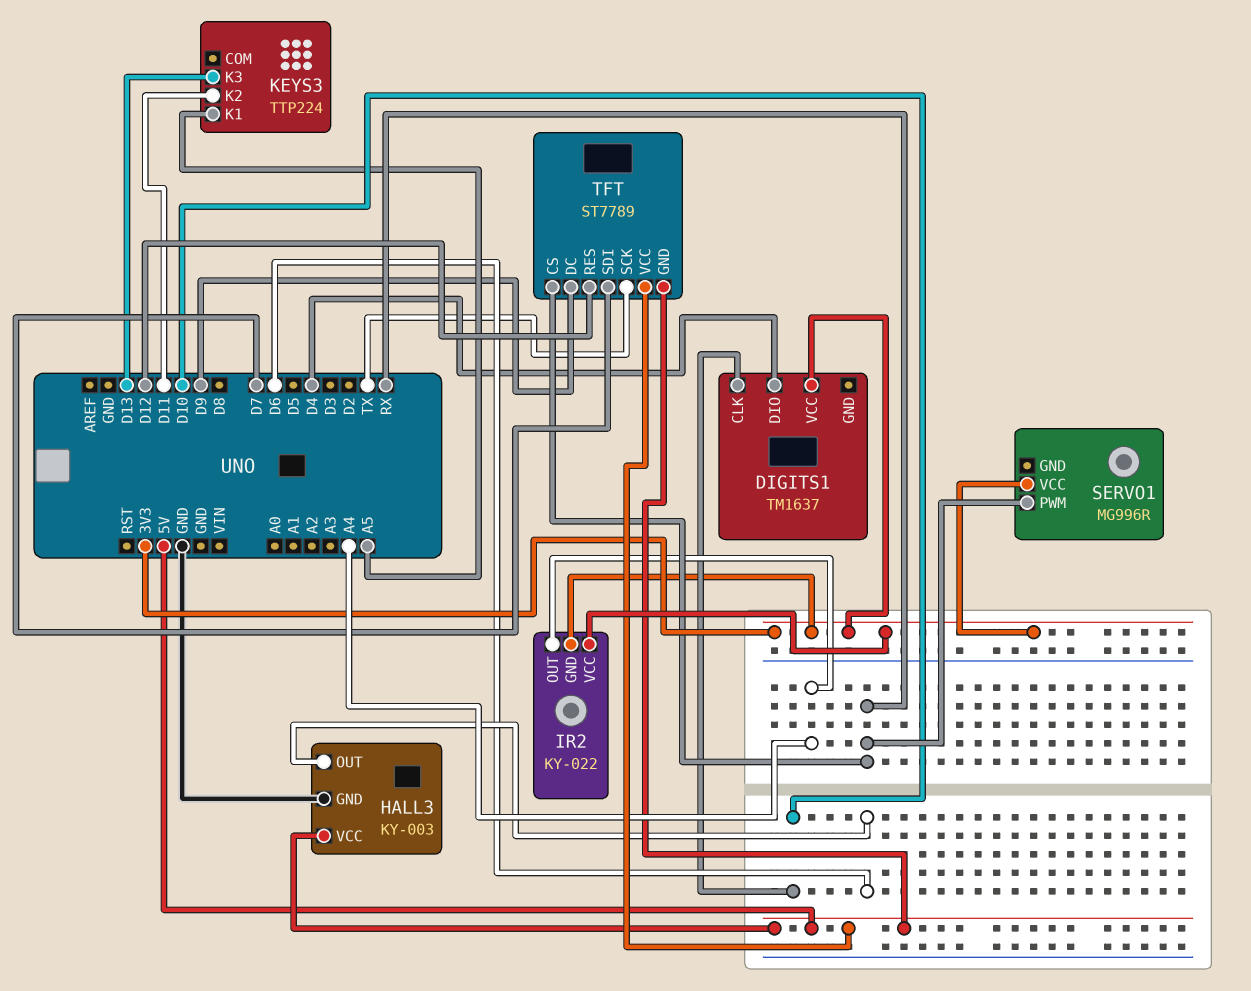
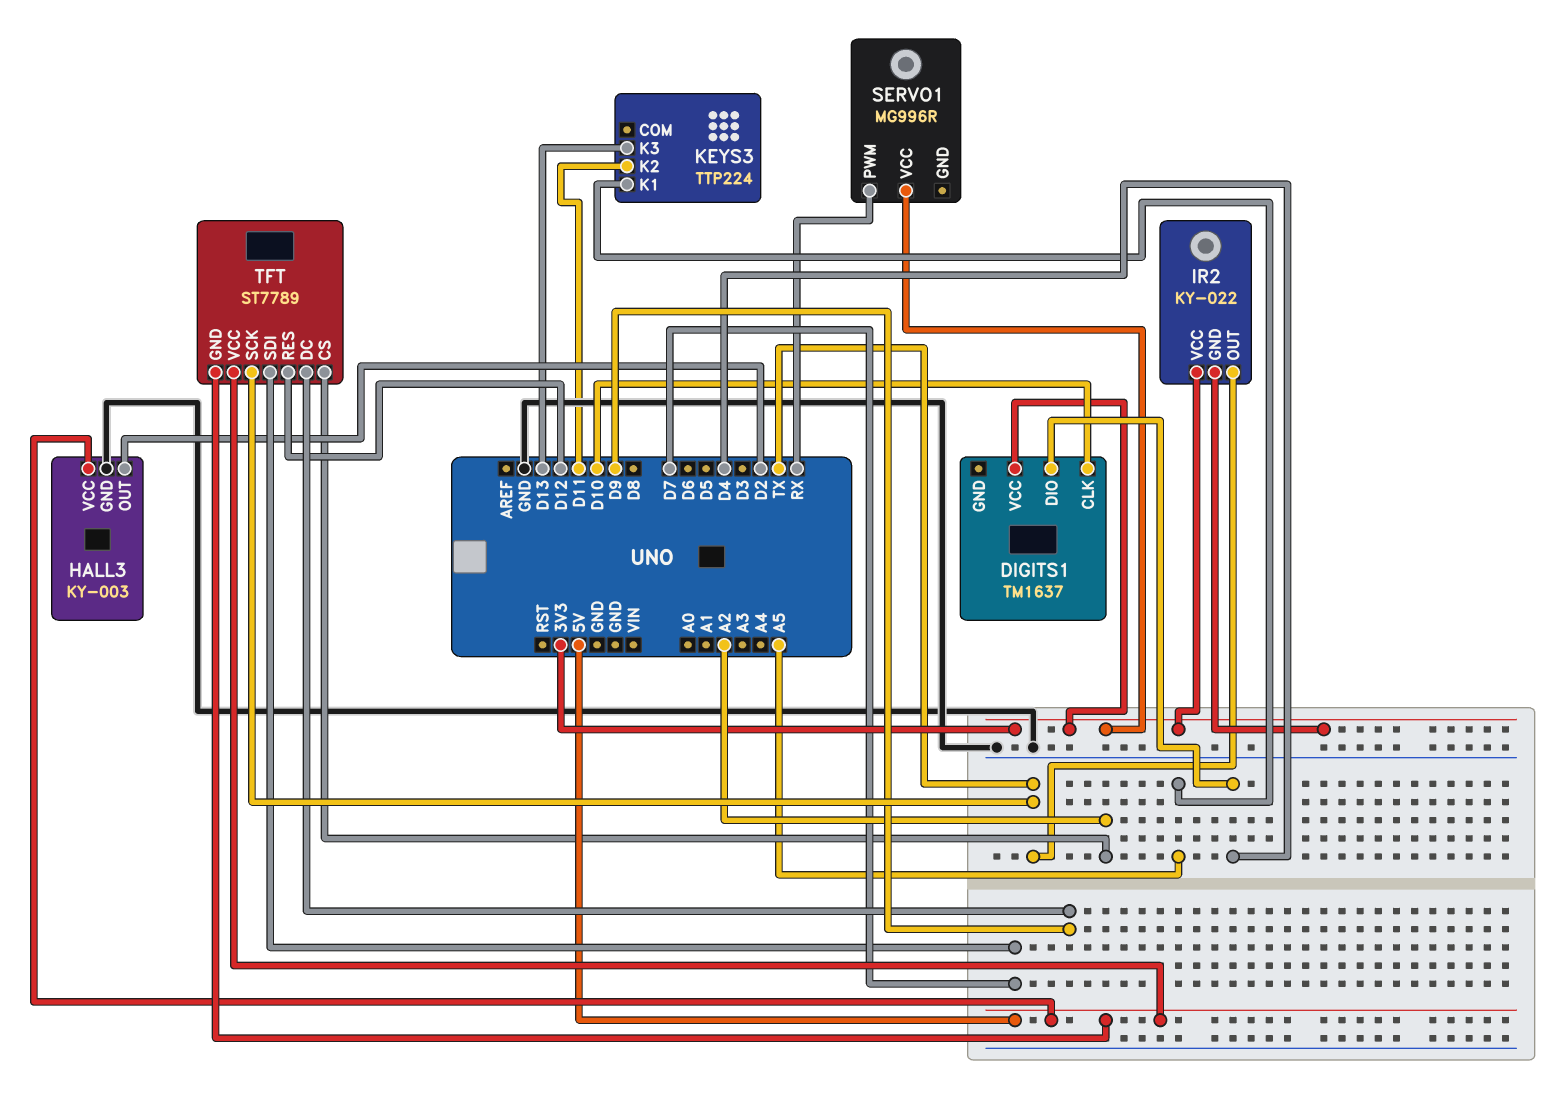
HALL3 pin OUT: D6 -> D2
IR2 pin OUT: A4 -> TX
TFT pin CS: RX -> A2

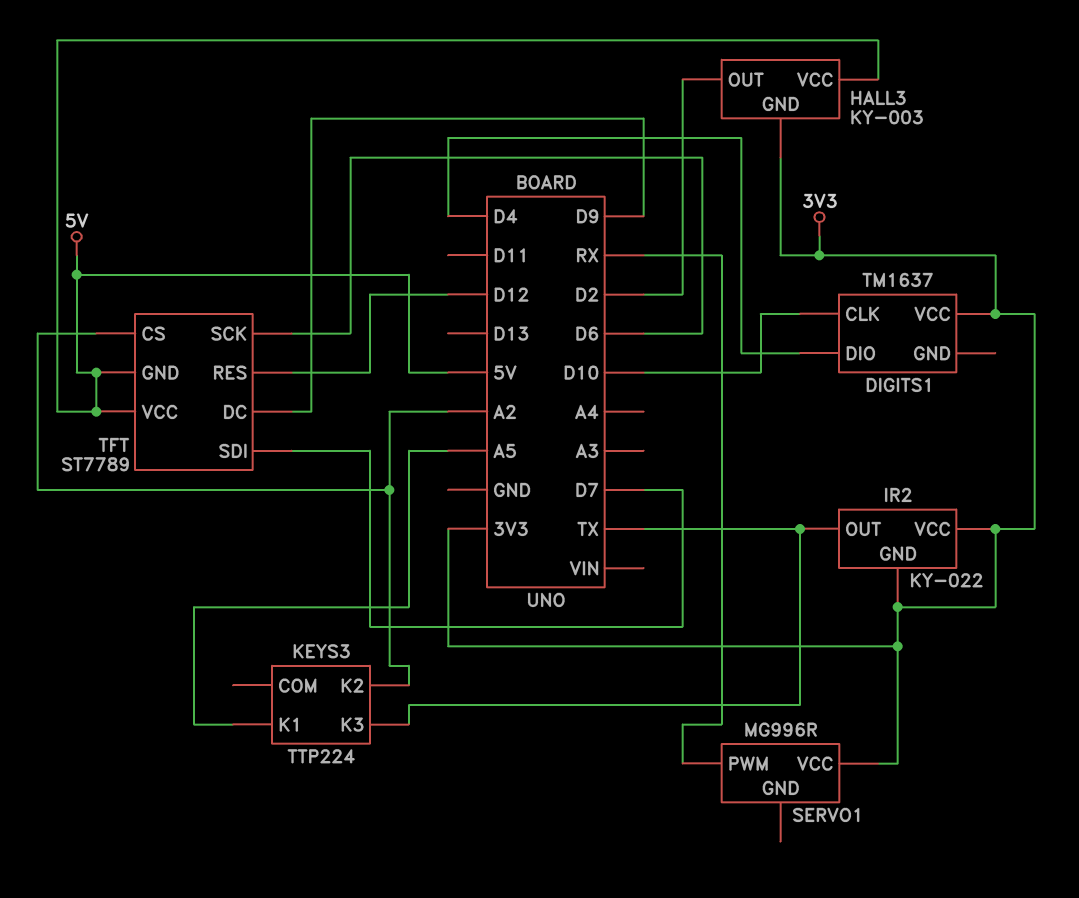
HALL3 pin GND: GND -> 3V3
KEYS3 pin K2: D11 -> A2
KEYS3 pin K3: D13 -> TX
TFT pin SCK: TX -> D6

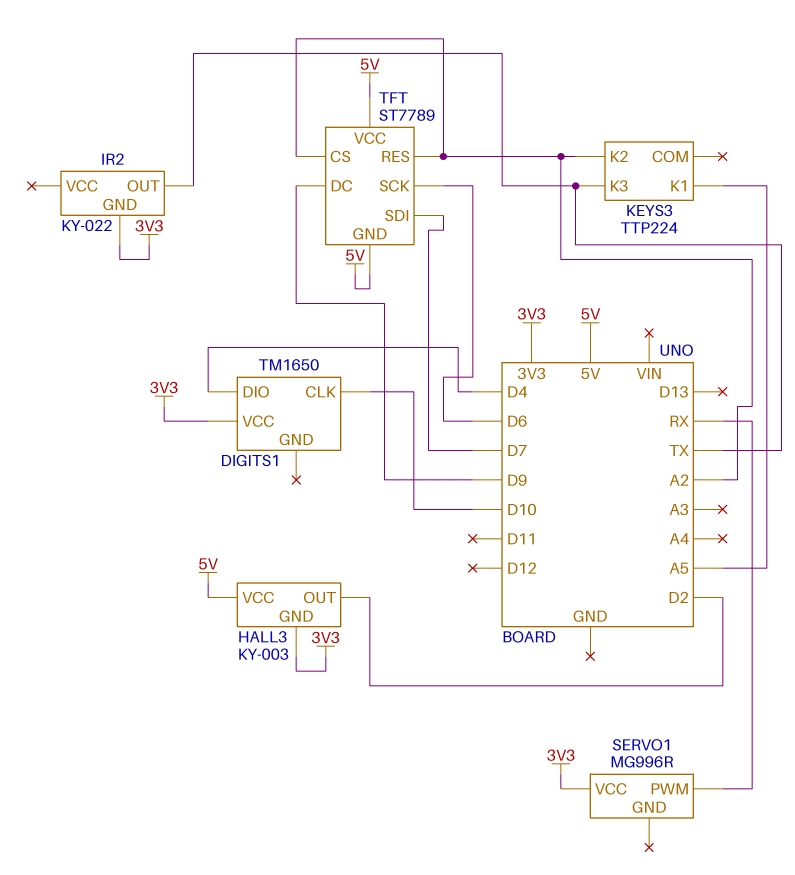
DIGITS1: TM1637 -> TM1650
IR2 pin VCC: 3V3 -> none
TFT pin RES: D12 -> A2

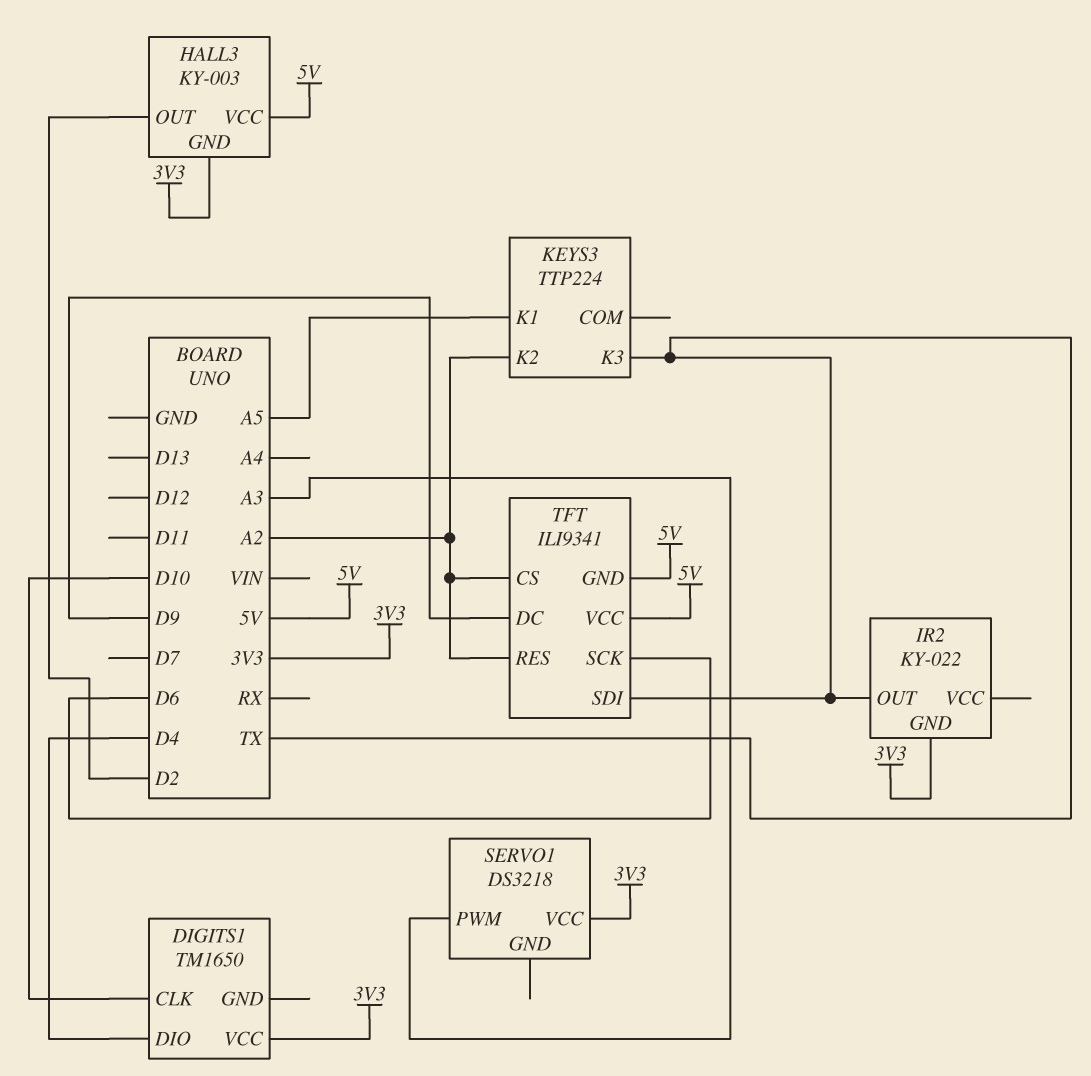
SERVO1: MG996R -> DS3218
SERVO1 pin PWM: RX -> A3
TFT: ST7789 -> ILI9341
TFT pin SDI: D7 -> TX

